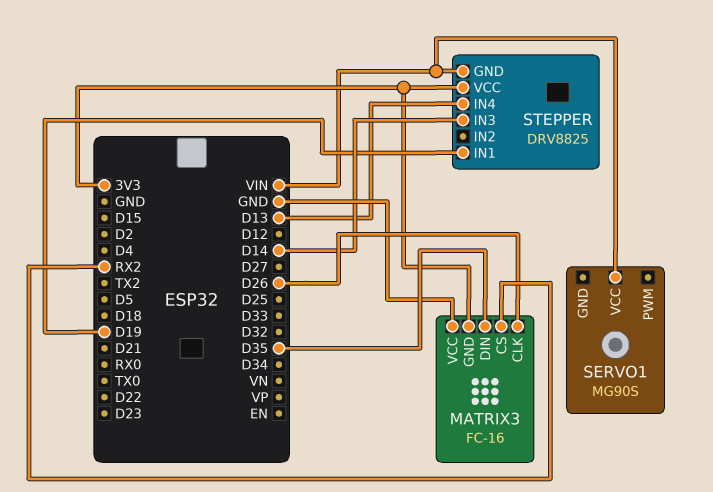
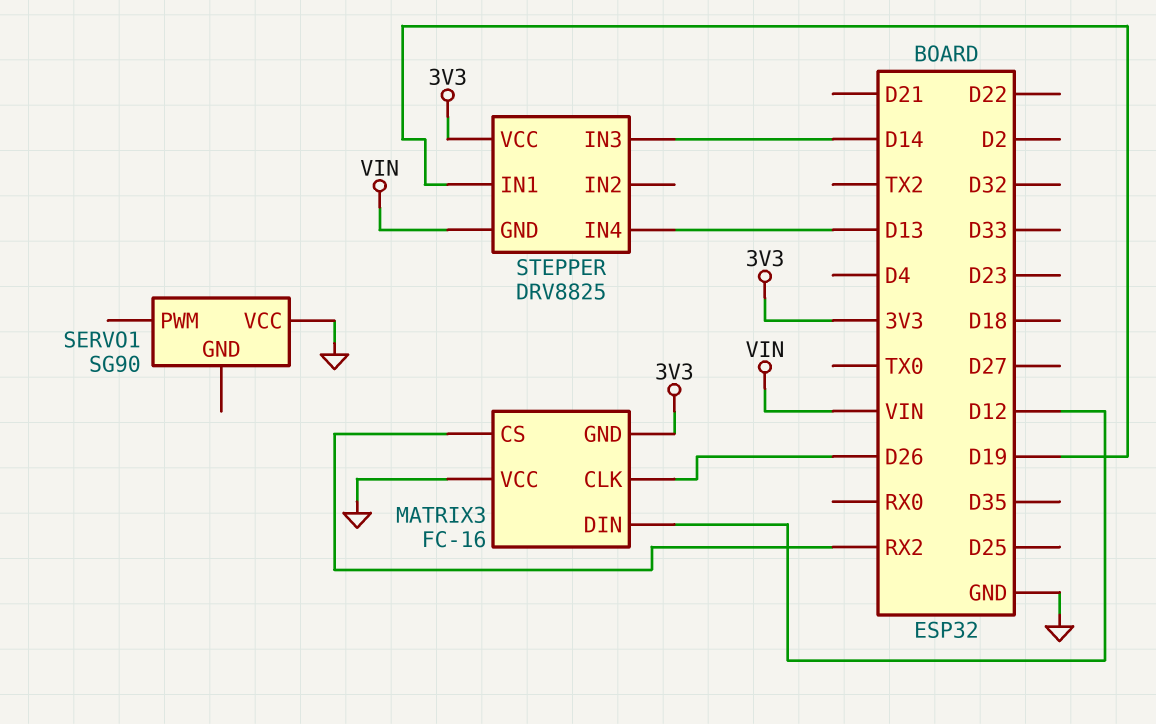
MATRIX3 pin DIN: D35 -> D12
SERVO1: MG90S -> SG90
SERVO1 pin VCC: VIN -> GND

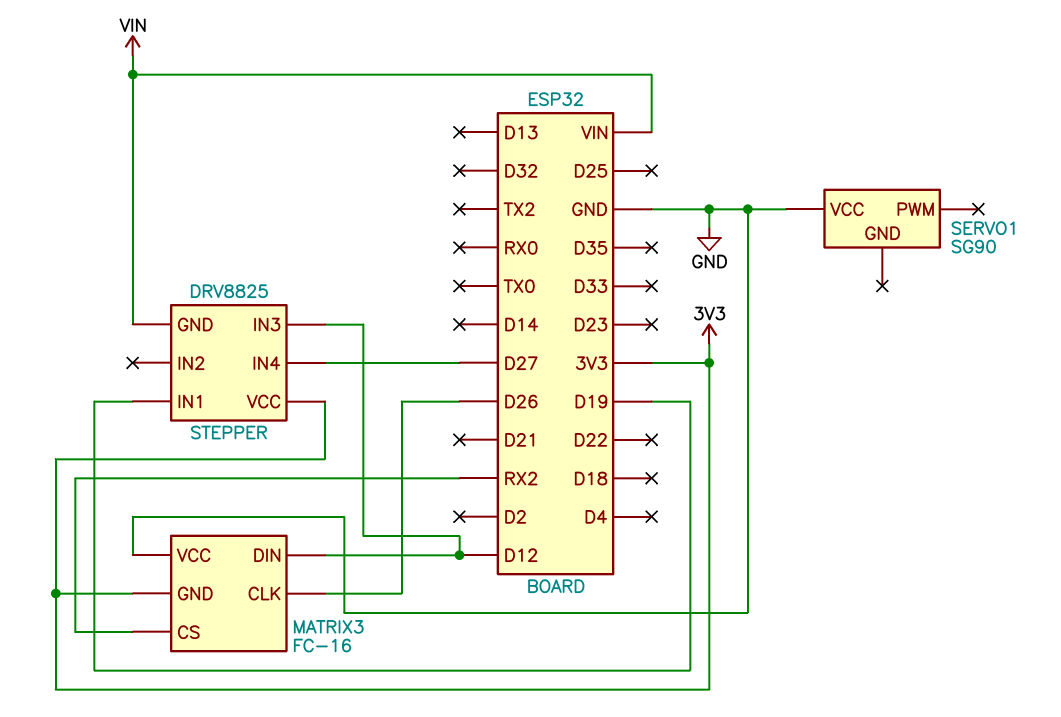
STEPPER pin IN3: D14 -> D12
STEPPER pin IN4: D13 -> D27

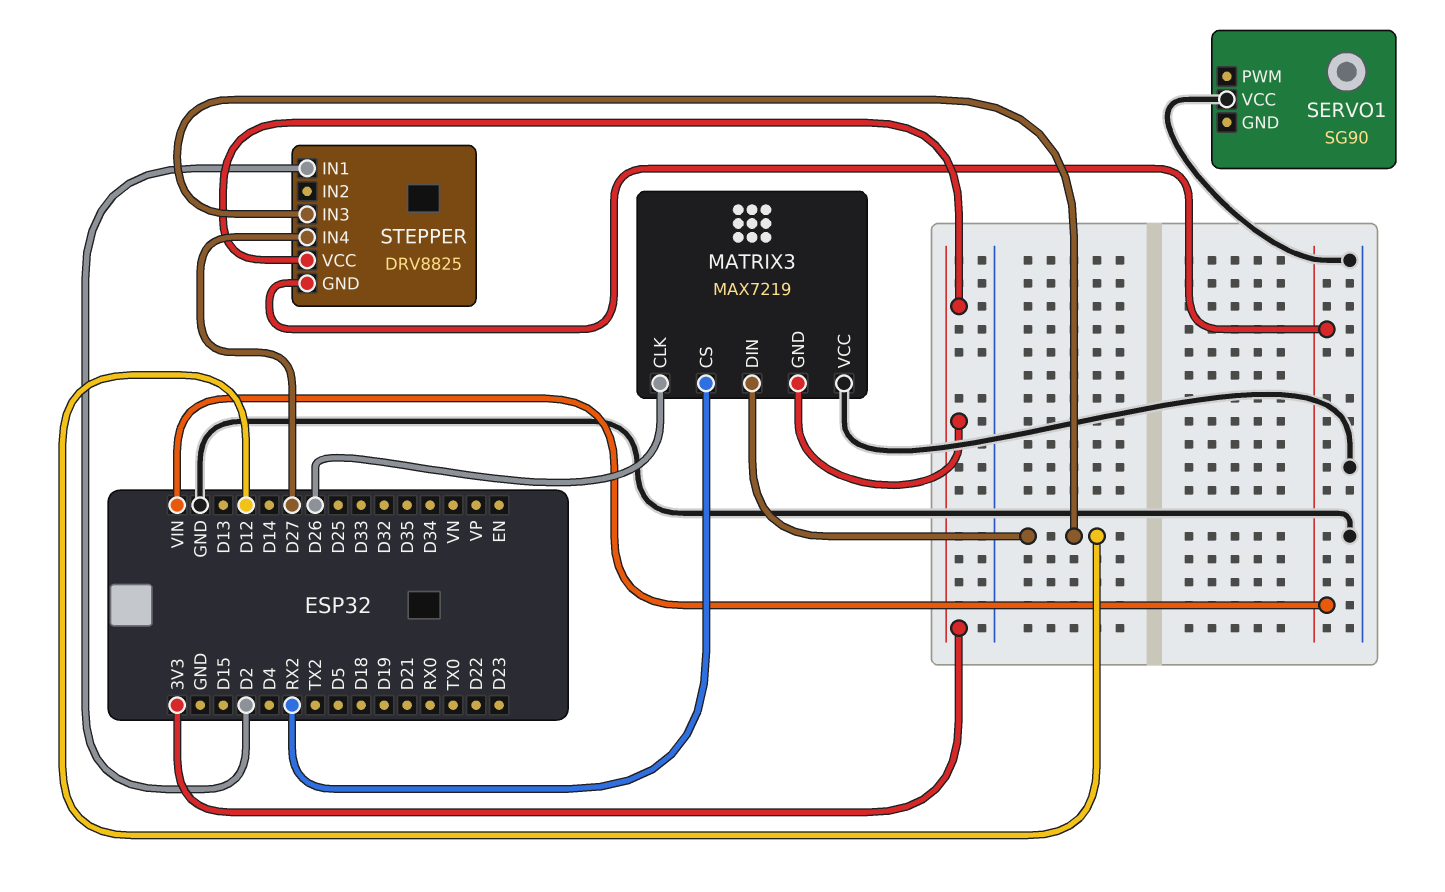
MATRIX3: FC-16 -> MAX7219
STEPPER pin IN1: D19 -> D2

